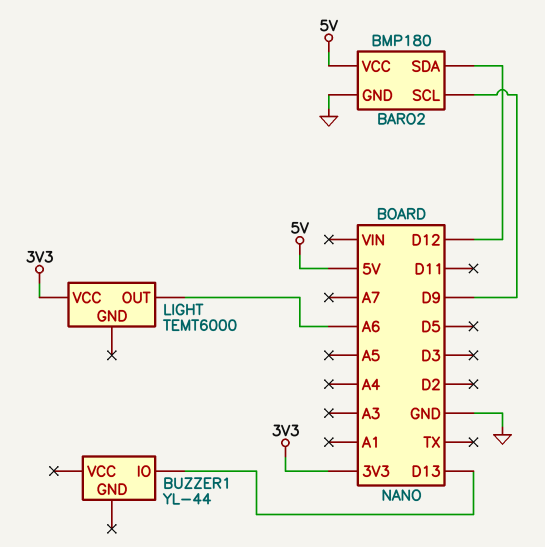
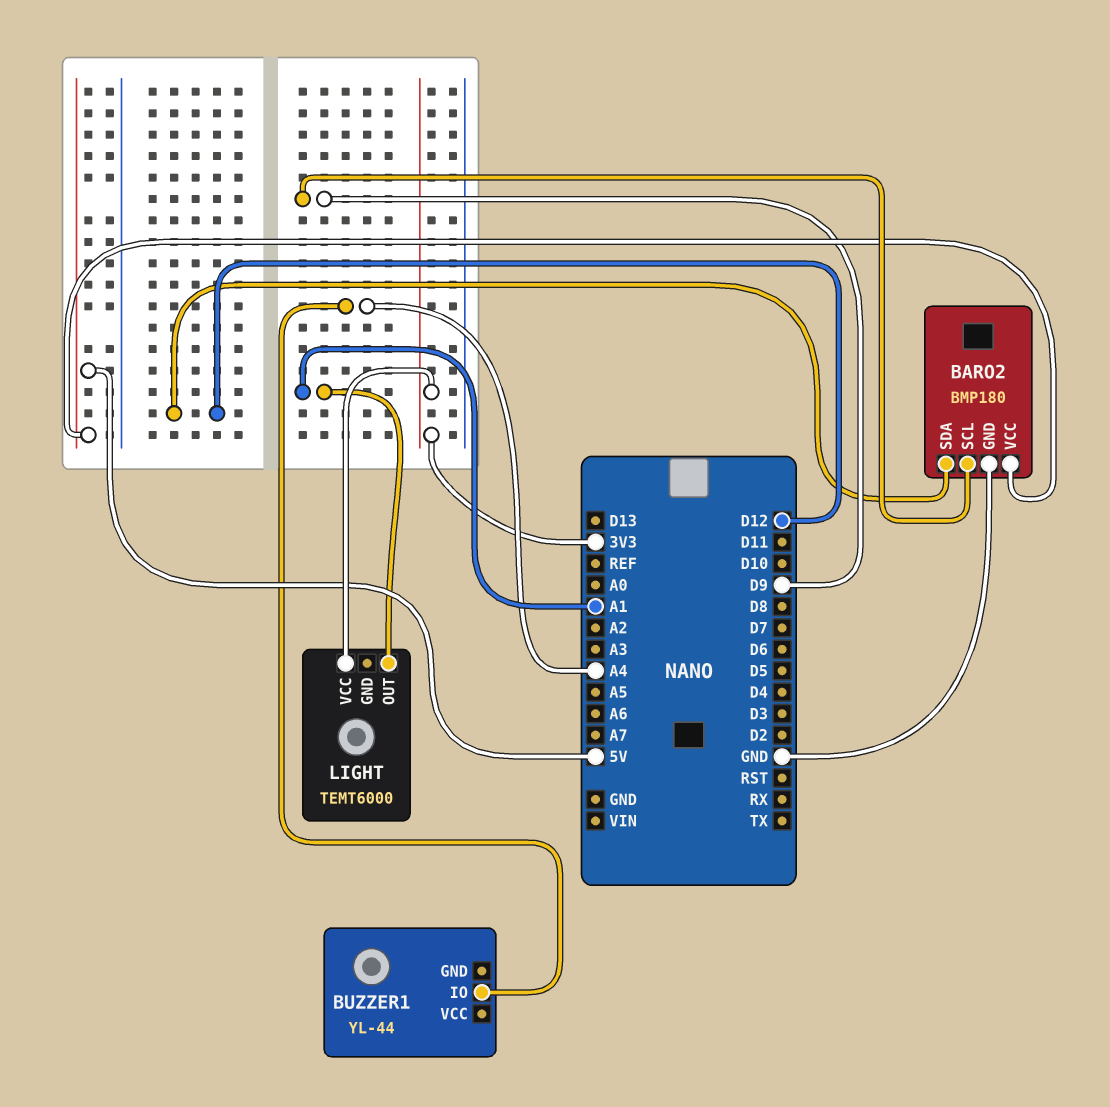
BUZZER1 pin IO: D13 -> A4
LIGHT pin OUT: A6 -> A1

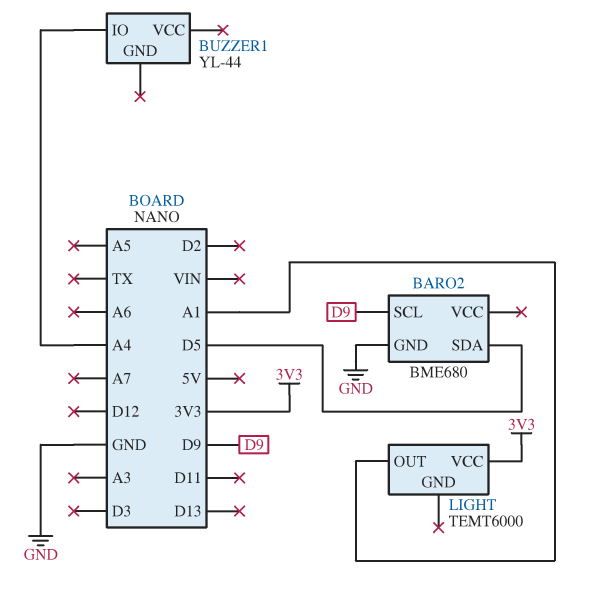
BARO2: BMP180 -> BME680
BARO2 pin SDA: D12 -> D5
BARO2 pin VCC: 5V -> none

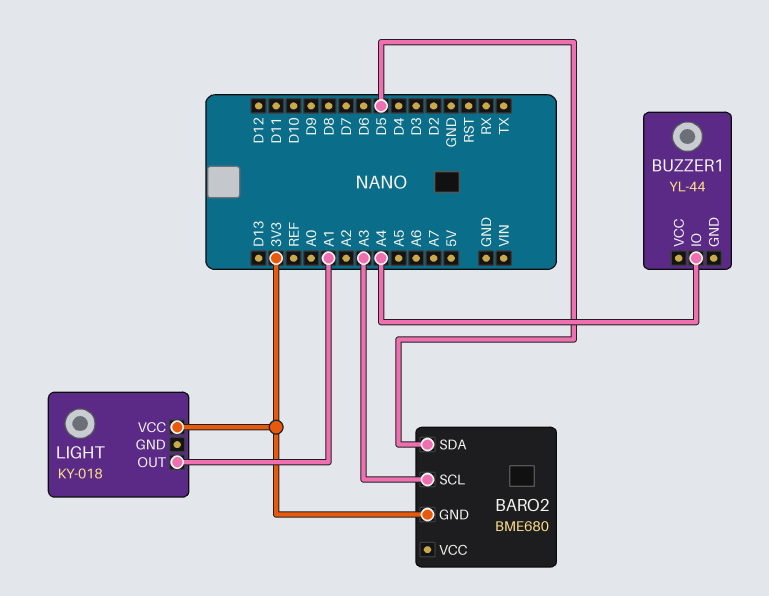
BARO2 pin GND: GND -> 3V3
BARO2 pin SCL: D9 -> A3
LIGHT: TEMT6000 -> KY-018

